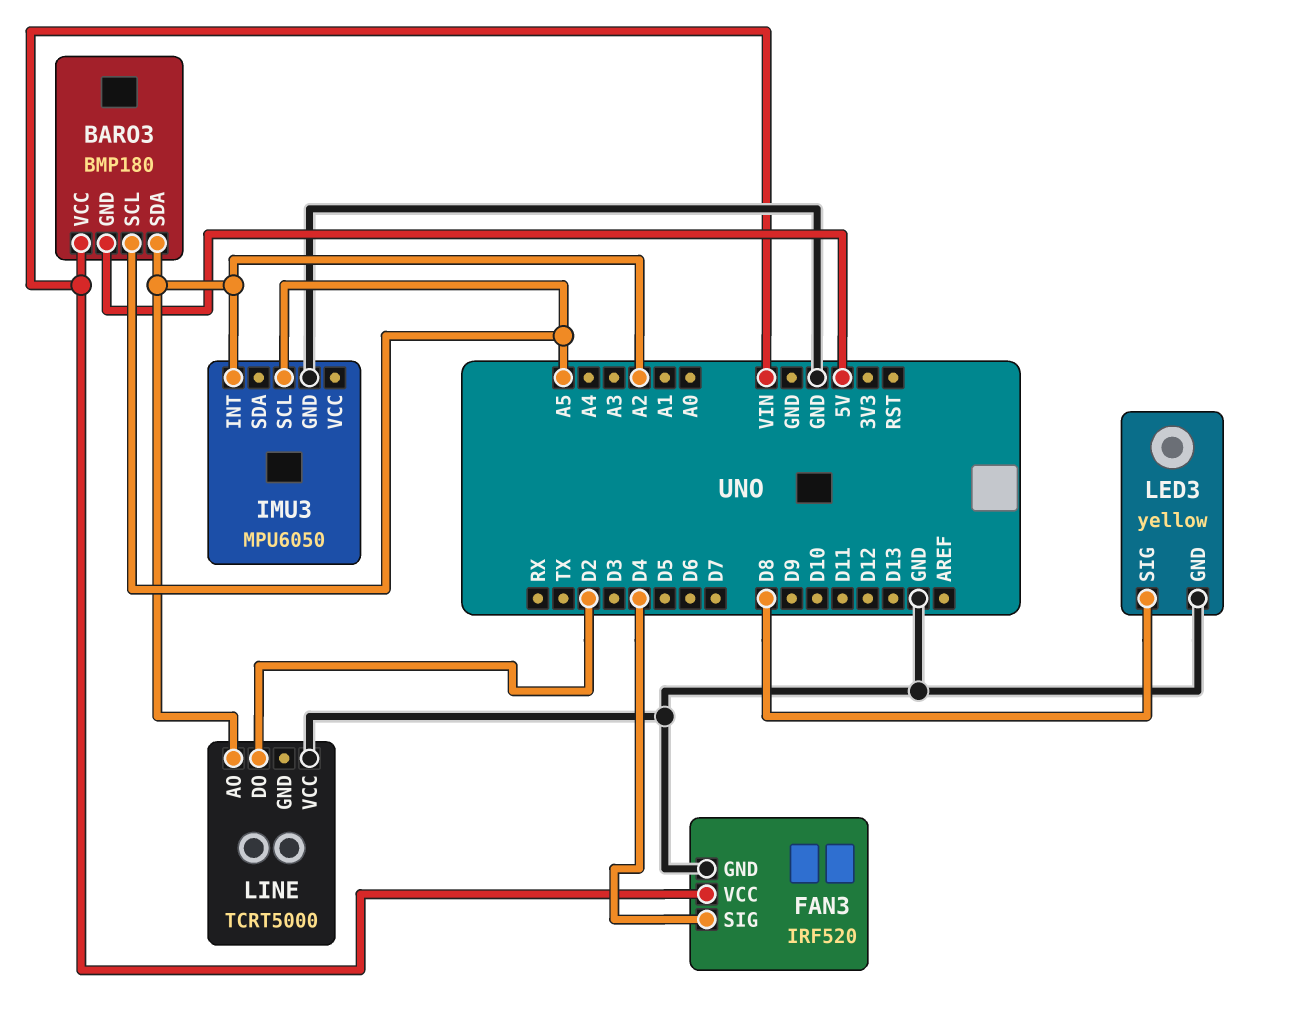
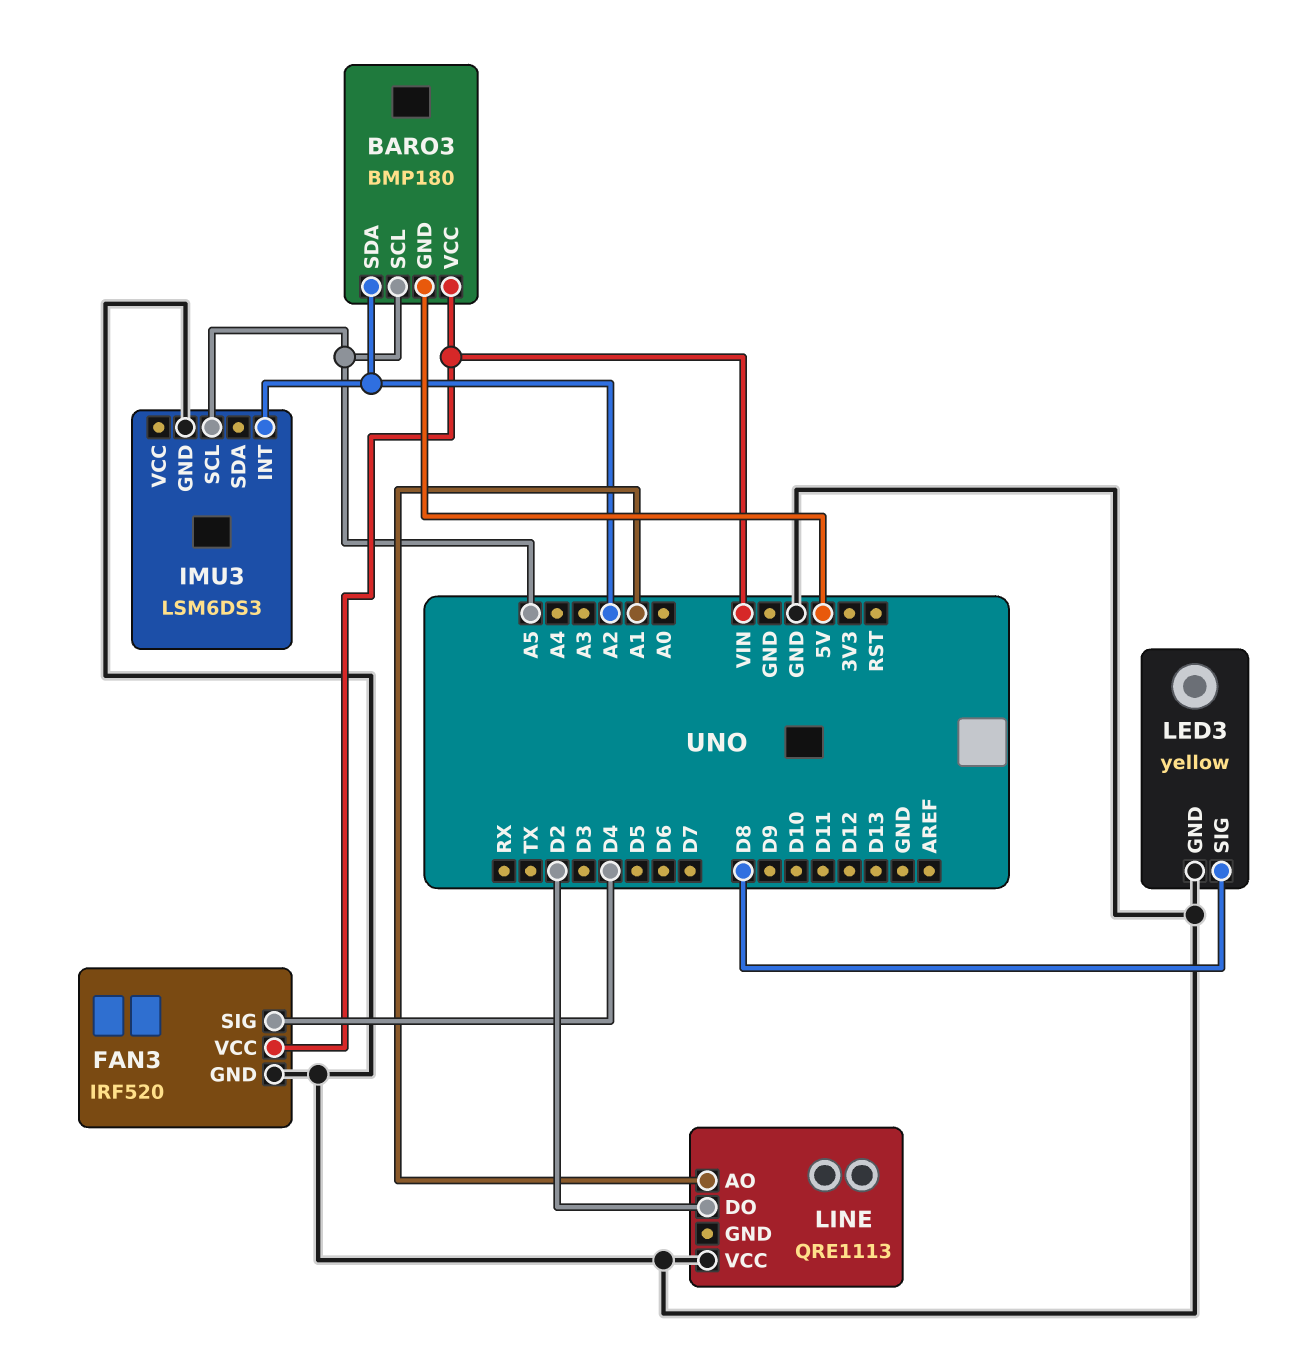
IMU3: MPU6050 -> LSM6DS3
LINE: TCRT5000 -> QRE1113
LINE pin AO: A2 -> A1

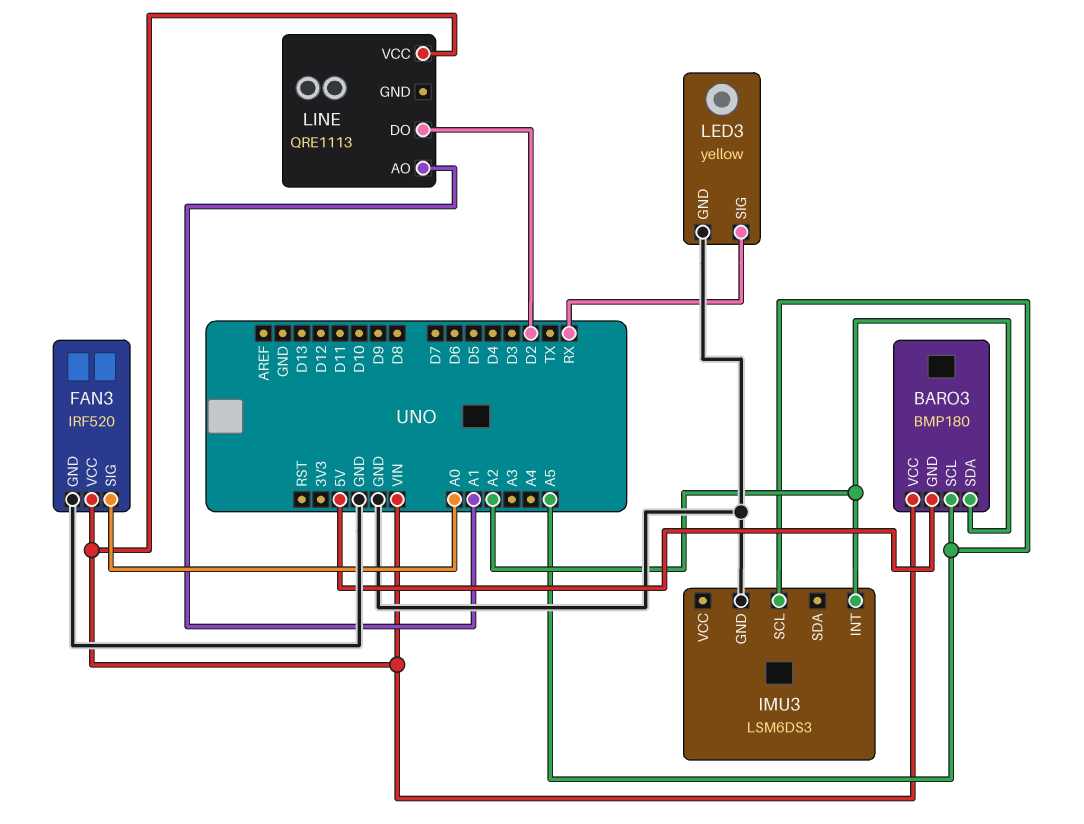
FAN3 pin SIG: D4 -> A0
LED3 pin SIG: D8 -> RX
LINE pin VCC: GND -> VIN

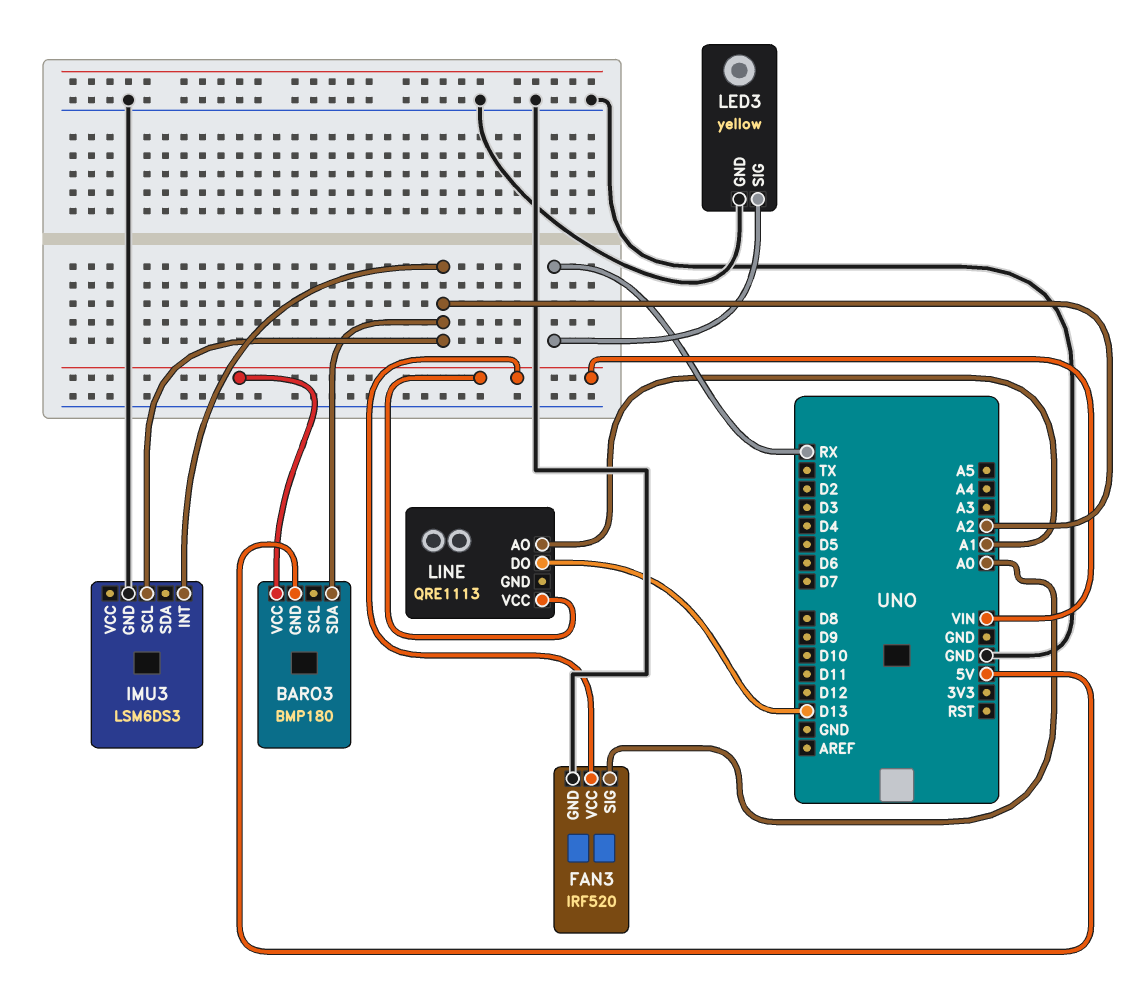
BARO3 pin SCL: A5 -> none
IMU3 pin SCL: A5 -> A2
LINE pin DO: D2 -> D13

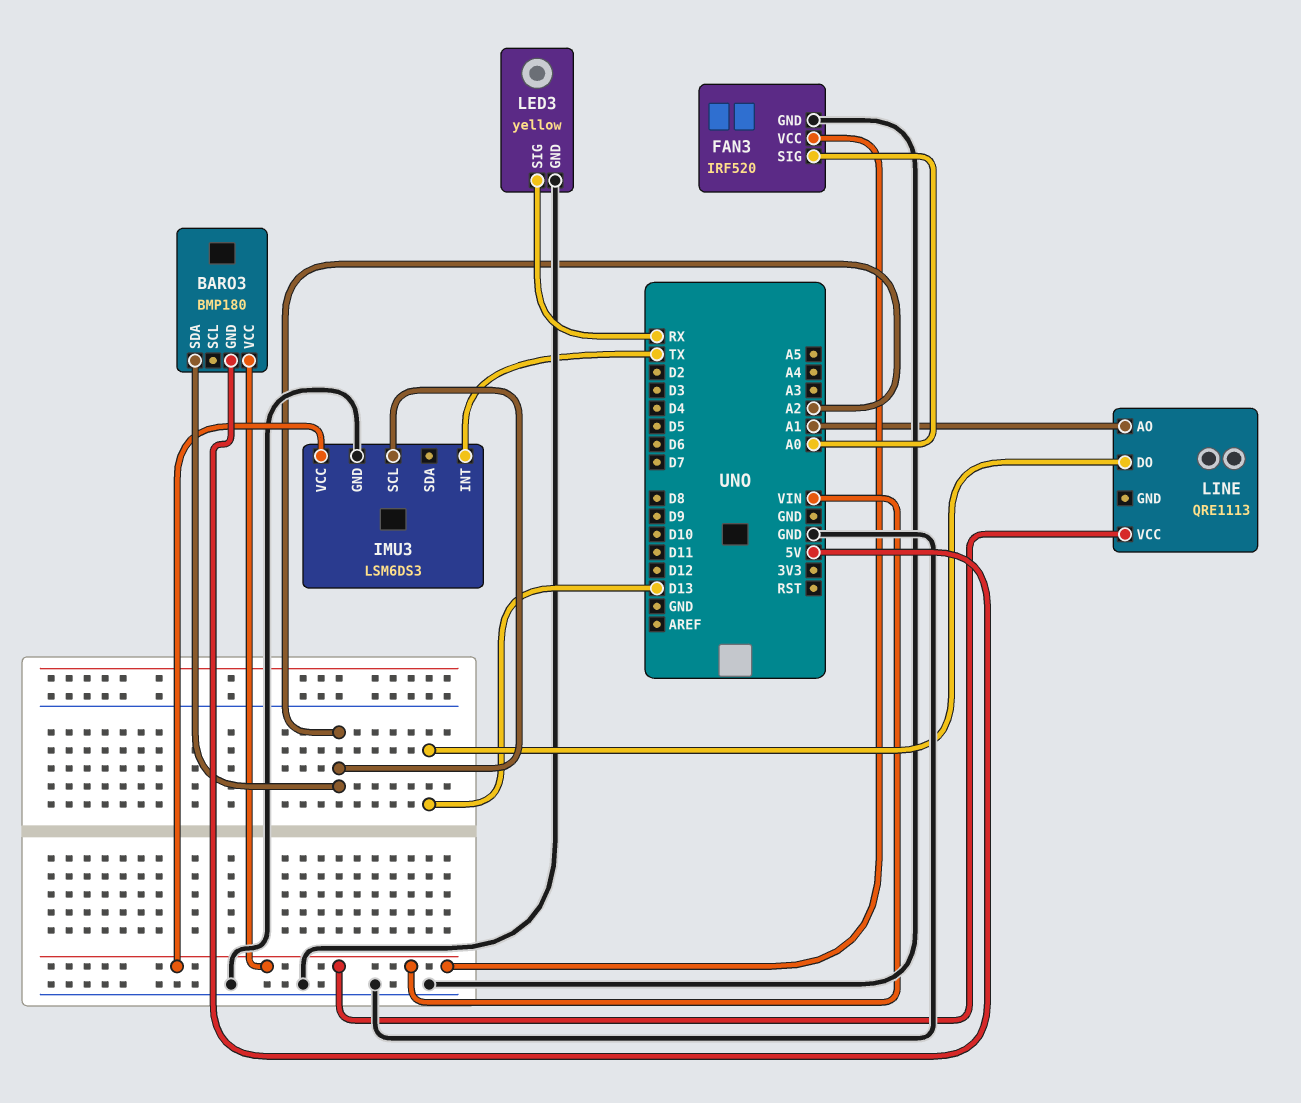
IMU3 pin INT: A2 -> TX
IMU3 pin VCC: none -> VIN

